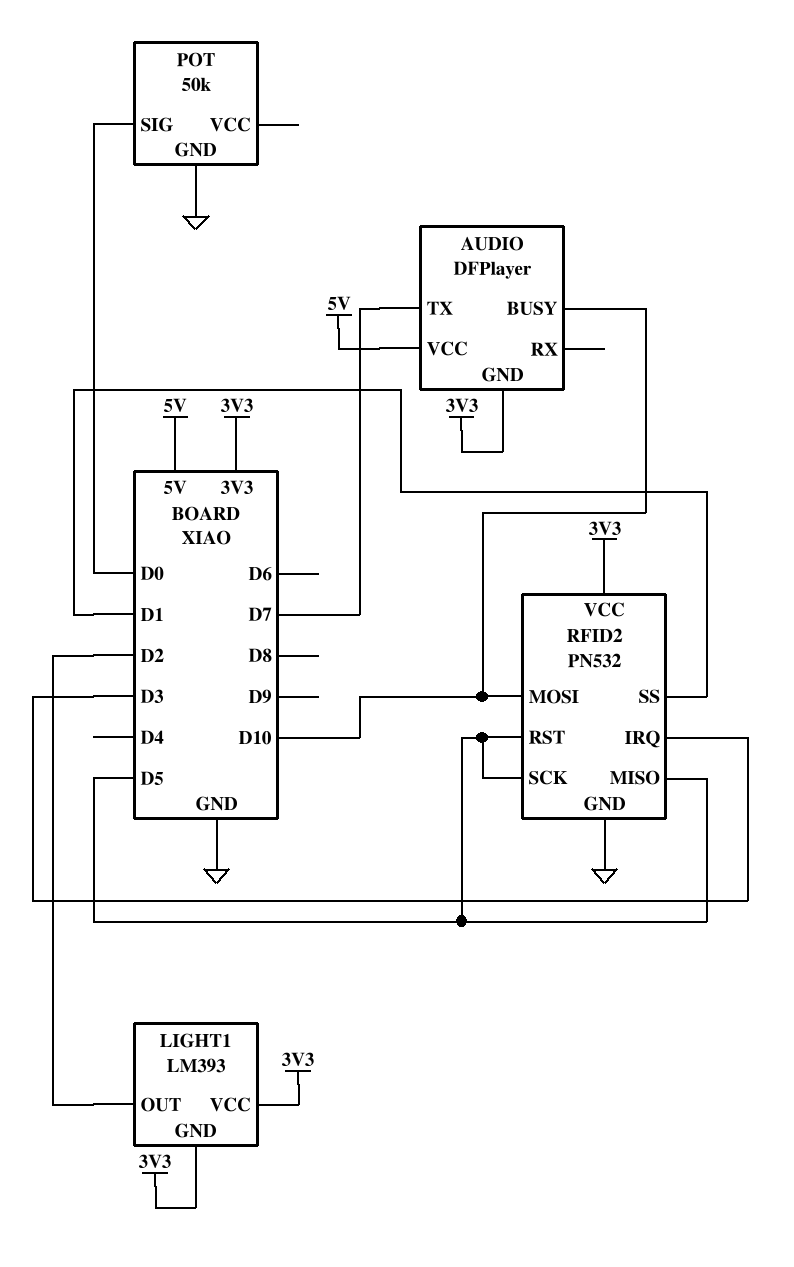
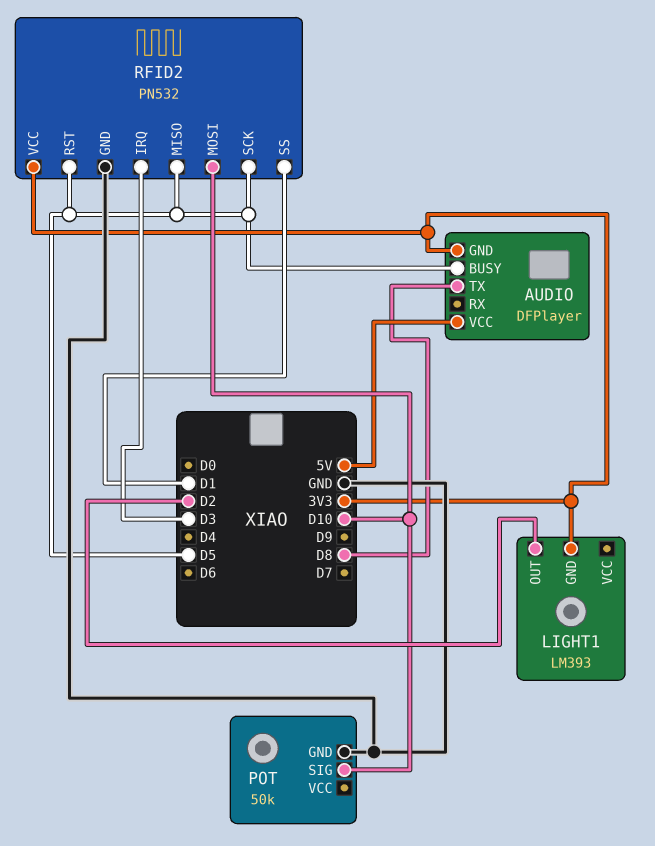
AUDIO pin BUSY: D10 -> D5
AUDIO pin TX: D7 -> D8
LIGHT1 pin VCC: 3V3 -> none
POT pin SIG: D0 -> D10

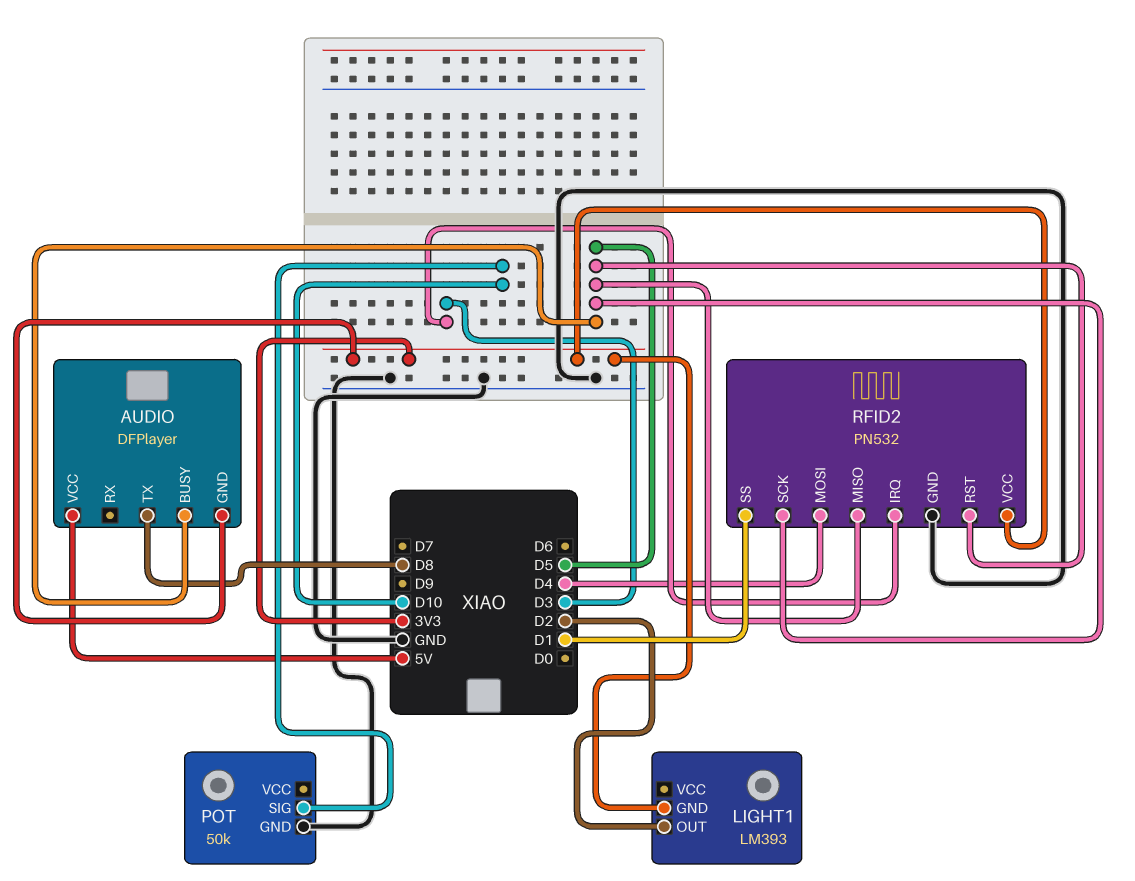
RFID2 pin MOSI: D10 -> D4

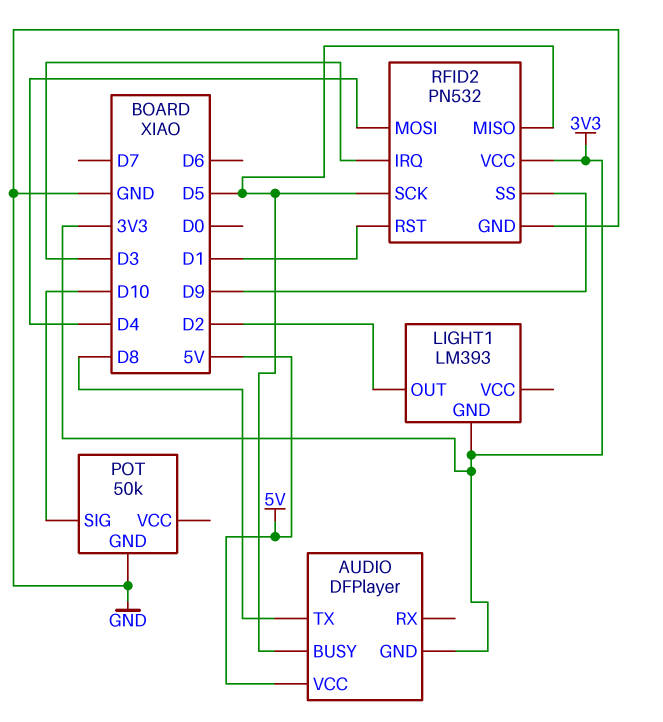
RFID2 pin RST: D5 -> D1
RFID2 pin SS: D1 -> D9

